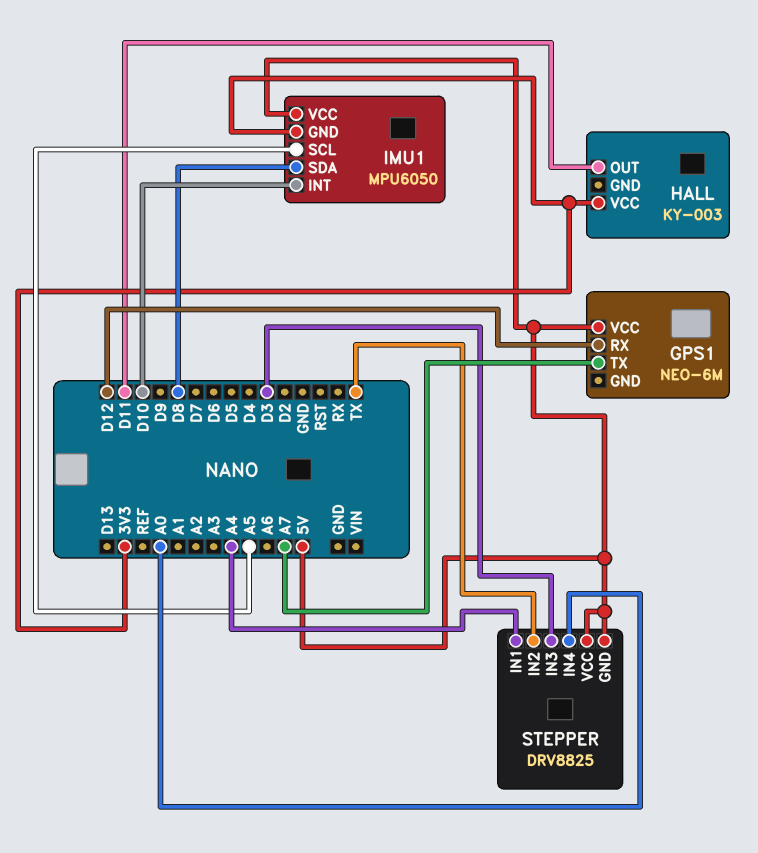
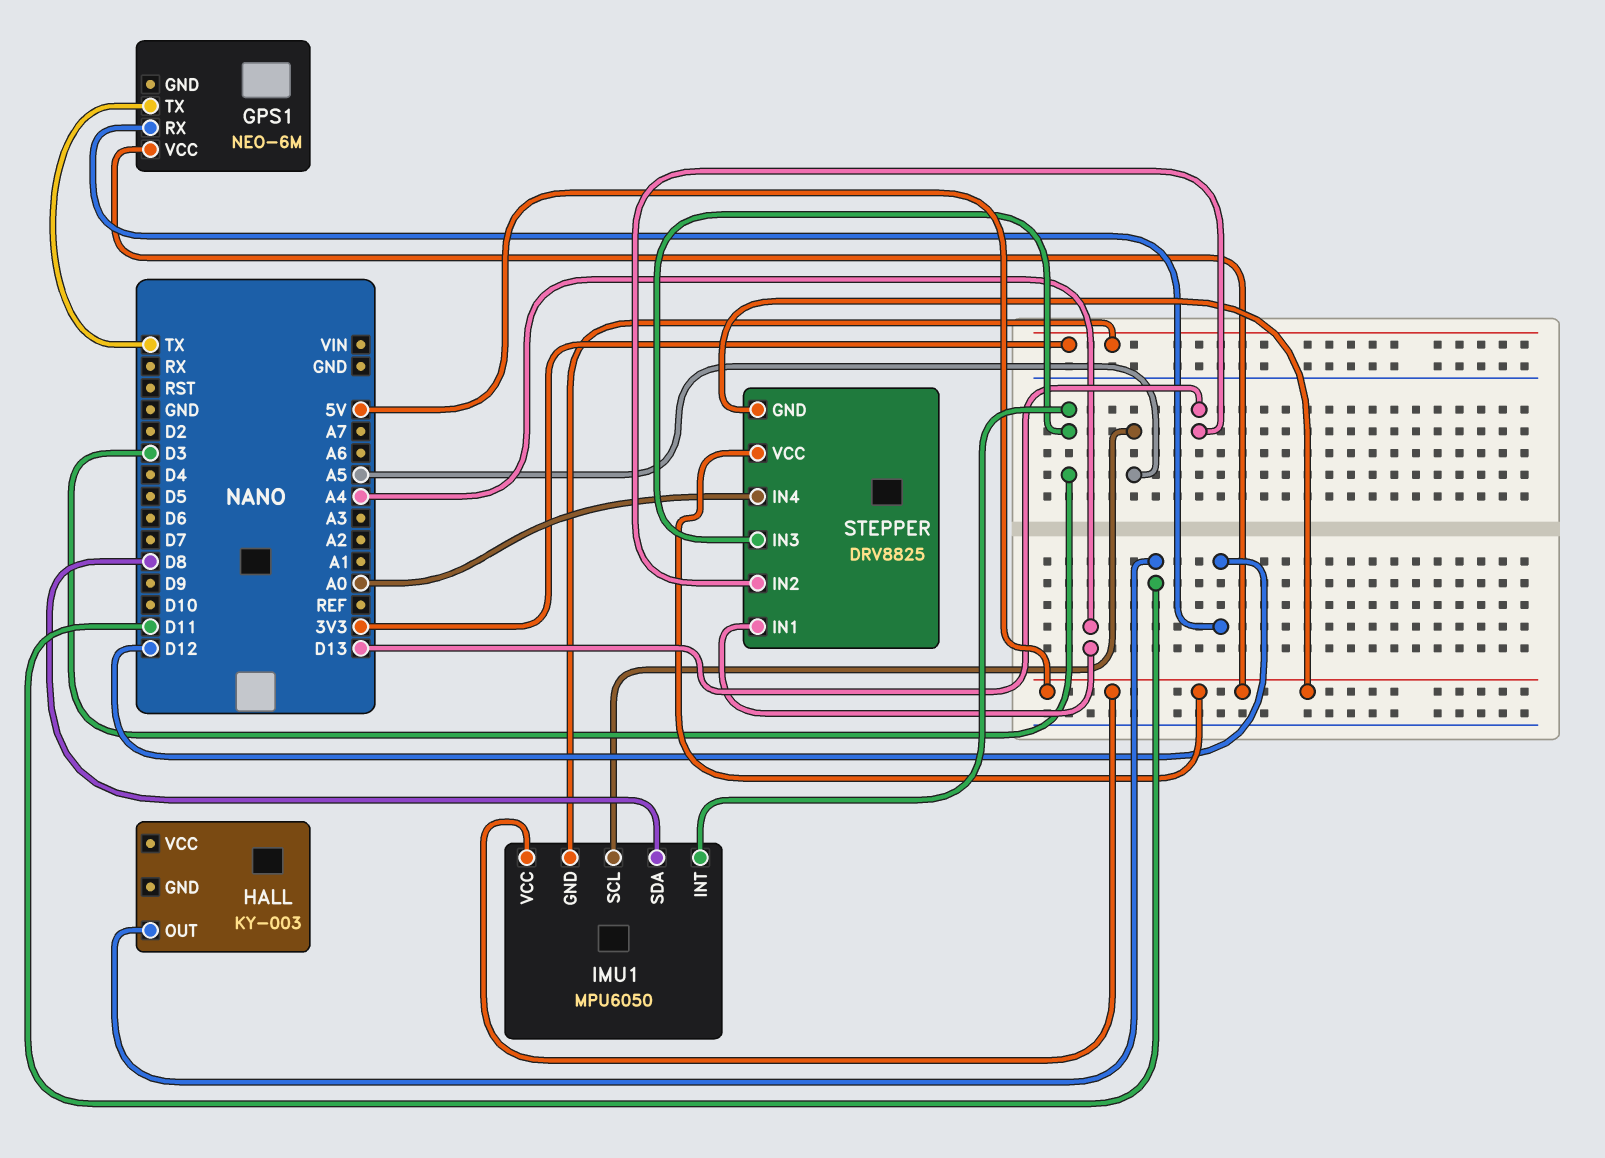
GPS1 pin TX: A7 -> TX
HALL pin VCC: 3V3 -> none
IMU1 pin INT: D10 -> D3
STEPPER pin IN2: TX -> D13

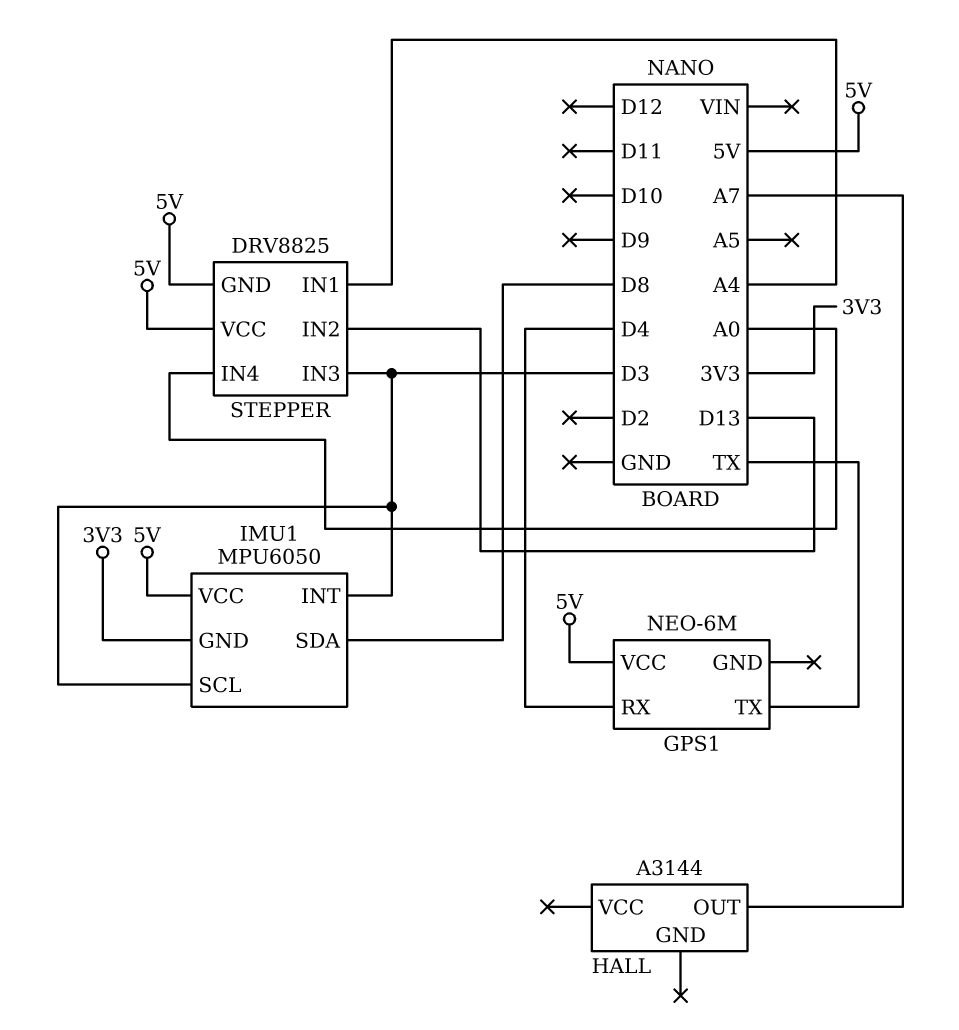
GPS1 pin RX: D12 -> D4
HALL: KY-003 -> A3144
HALL pin OUT: D11 -> A7
IMU1 pin SCL: A5 -> D3

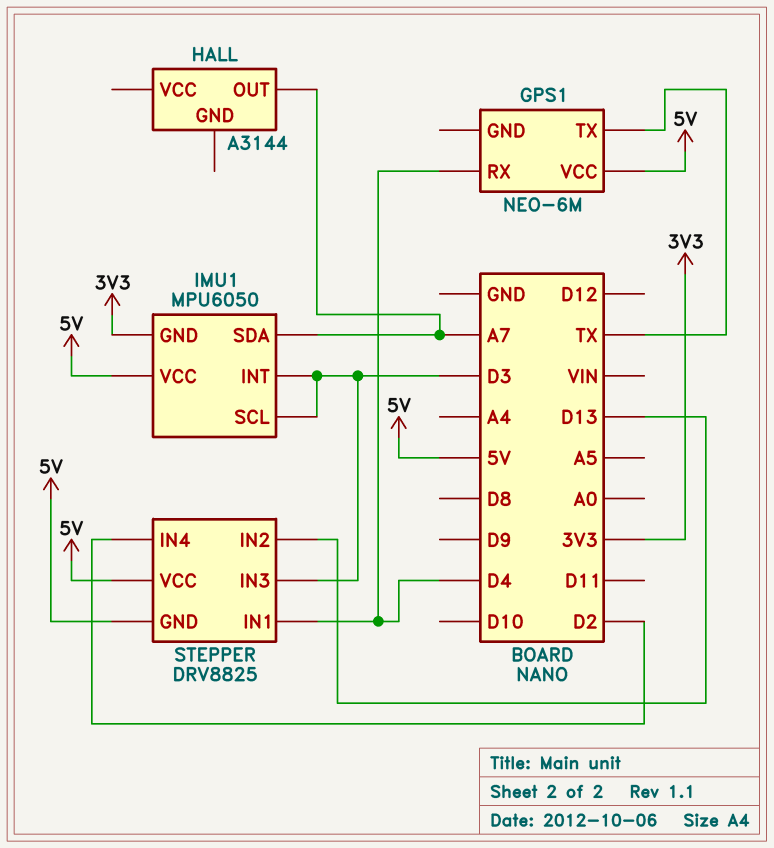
IMU1 pin SDA: D8 -> A7
STEPPER pin IN1: A4 -> D4
STEPPER pin IN4: A0 -> D2

